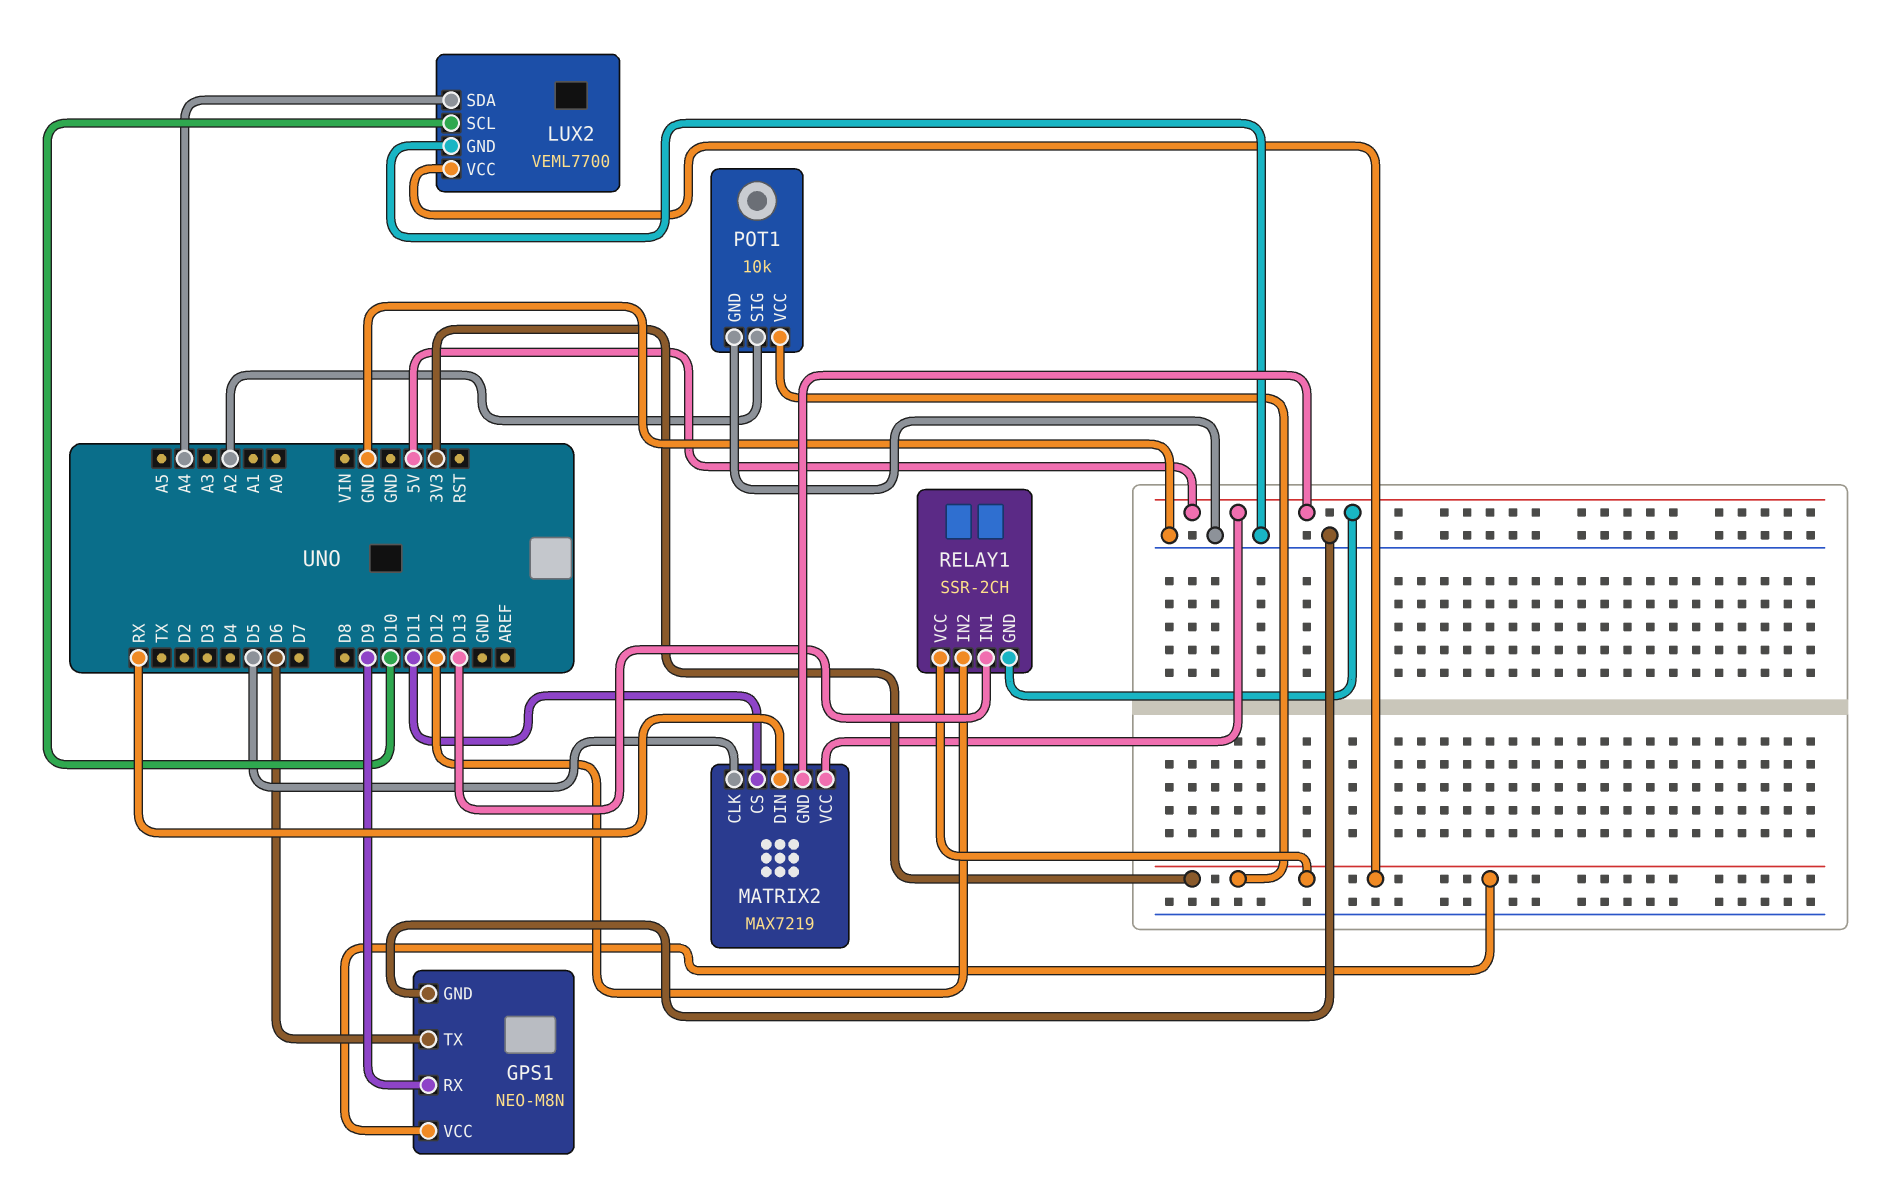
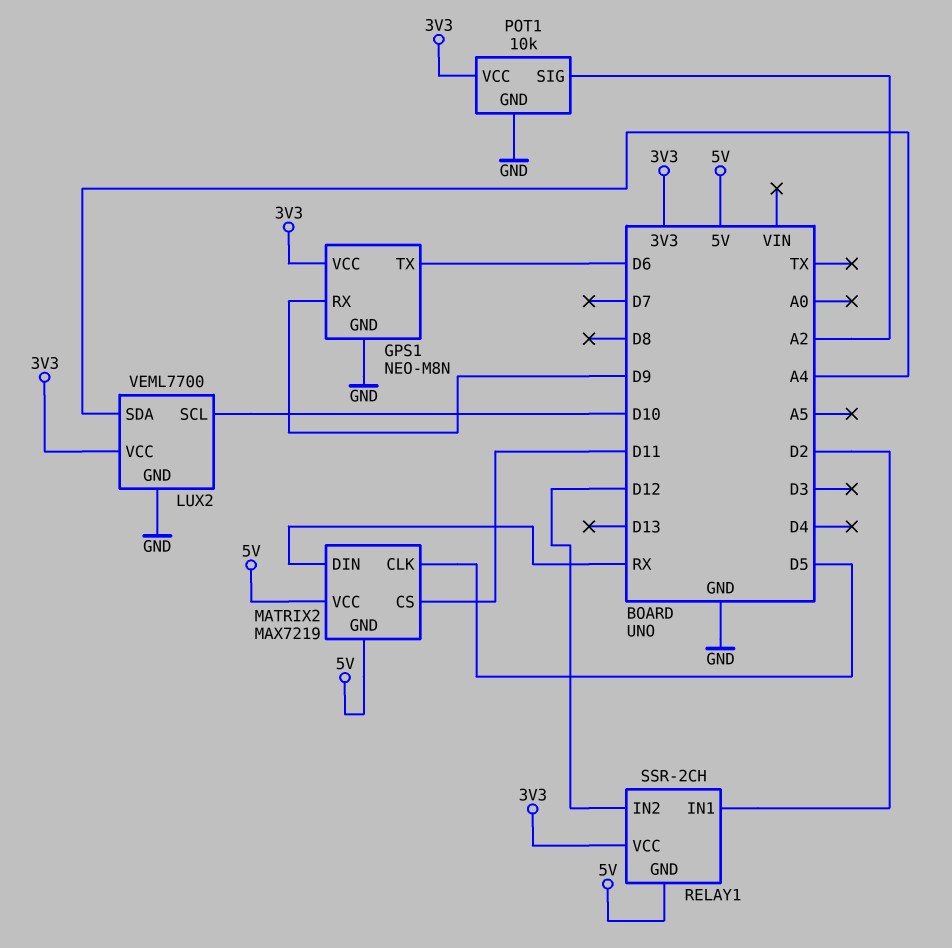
RELAY1 pin IN1: D13 -> D2

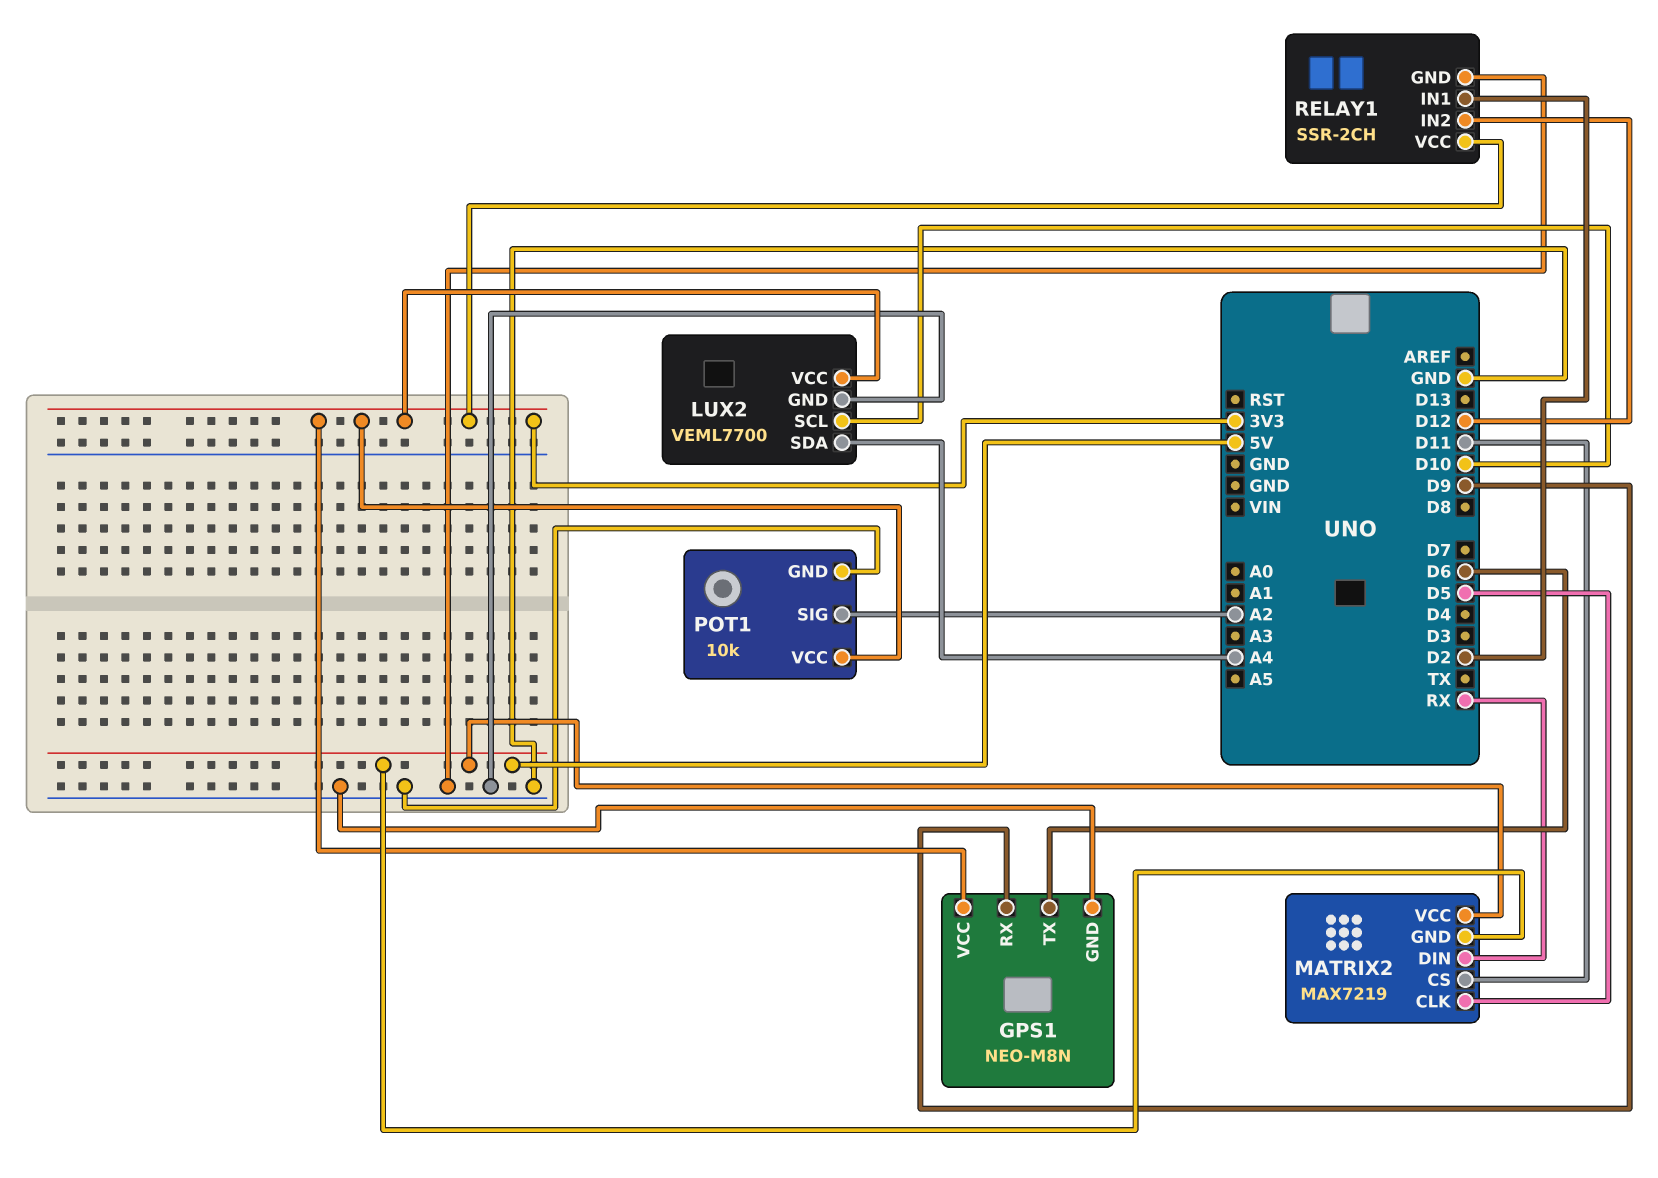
RELAY1 pin GND: 5V -> GND

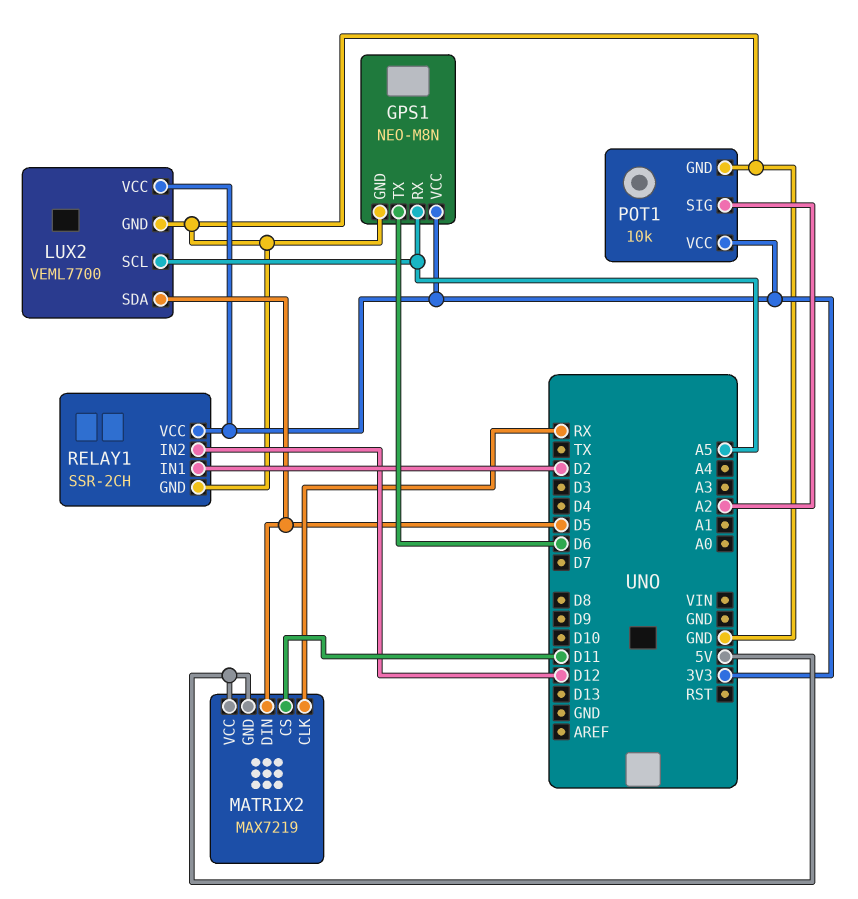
GPS1 pin RX: D9 -> A5
LUX2 pin SCL: D10 -> A5
LUX2 pin SDA: A4 -> D5
MATRIX2 pin CLK: D5 -> RX
MATRIX2 pin DIN: RX -> D5

